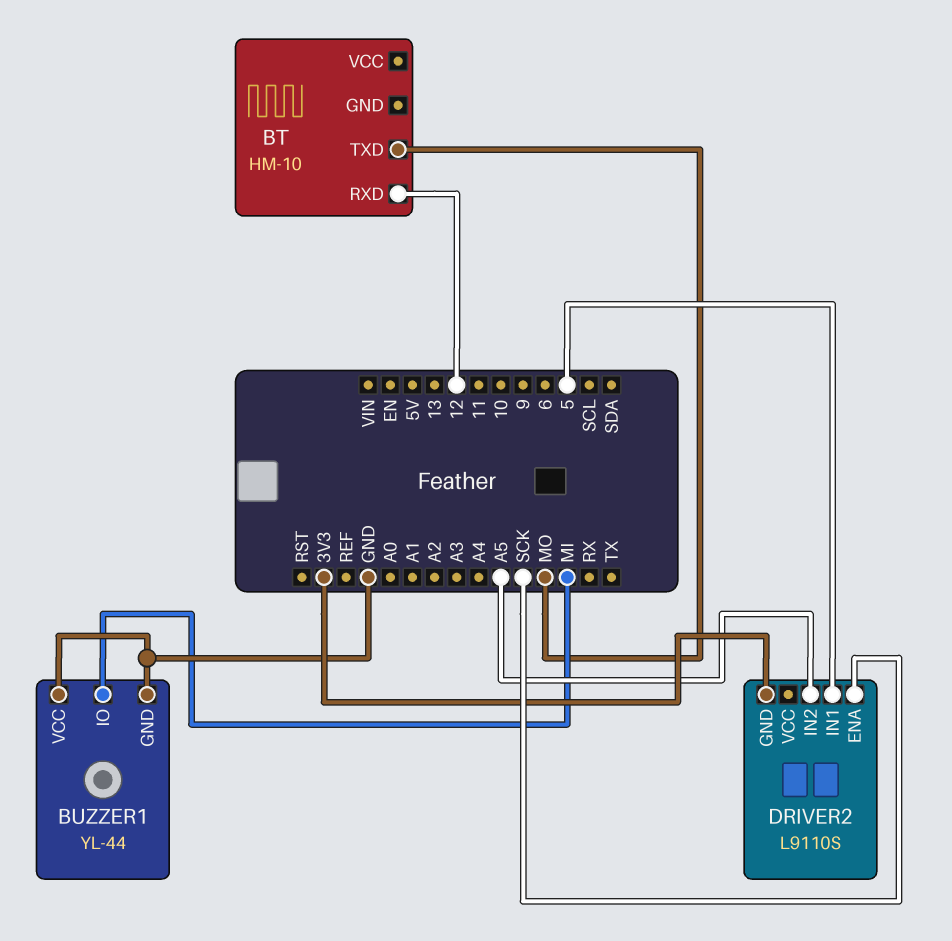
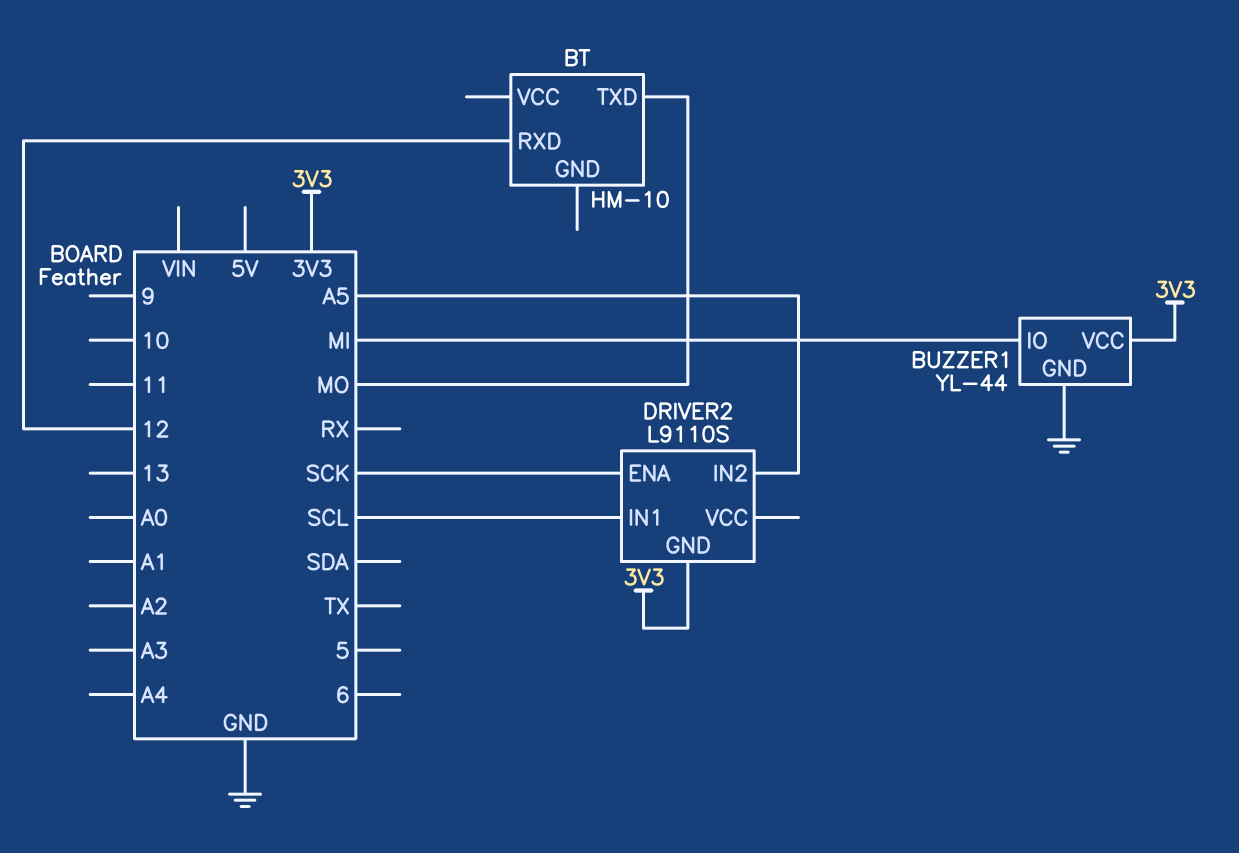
BUZZER1 pin VCC: GND -> 3V3
DRIVER2 pin IN1: 5 -> SCL

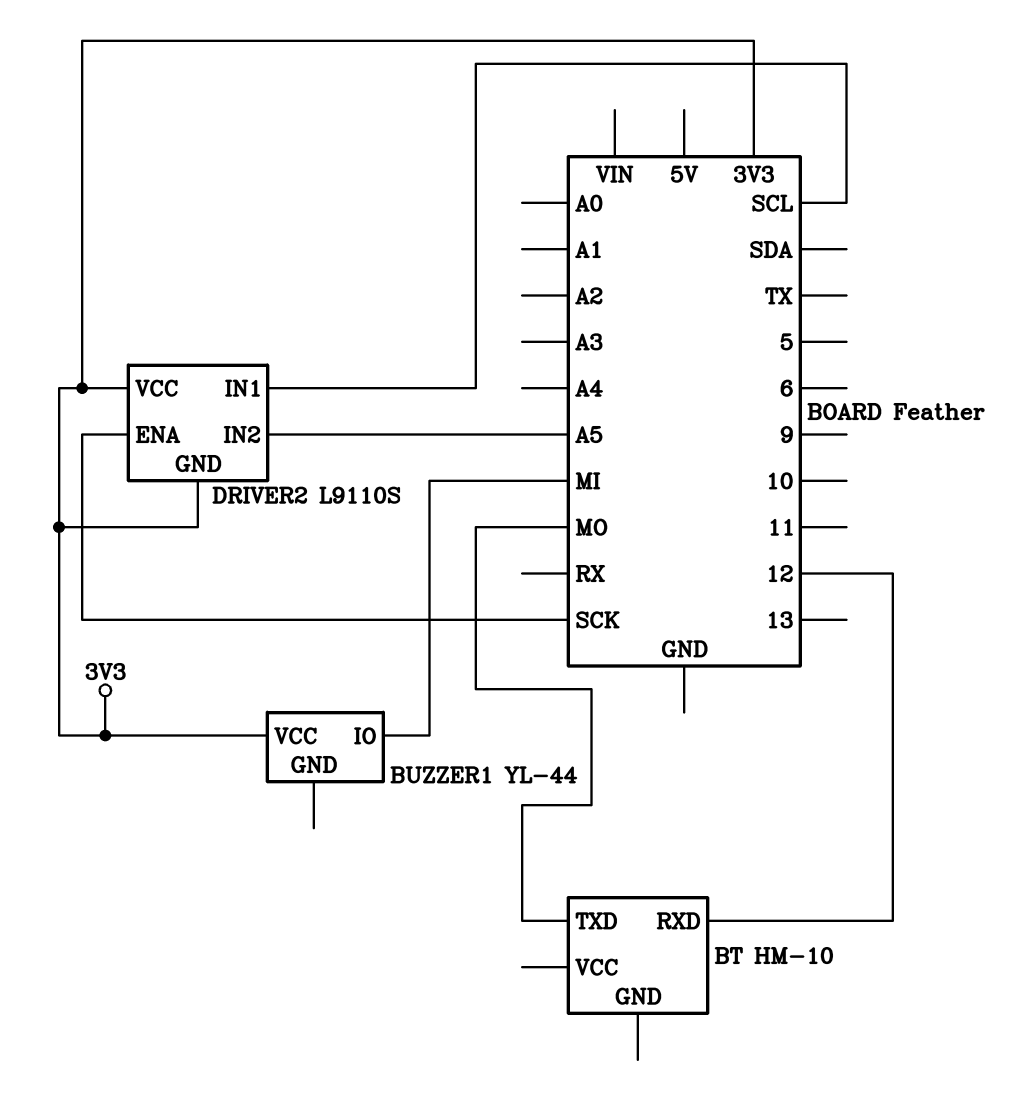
BUZZER1 pin GND: GND -> none
DRIVER2 pin VCC: none -> 3V3

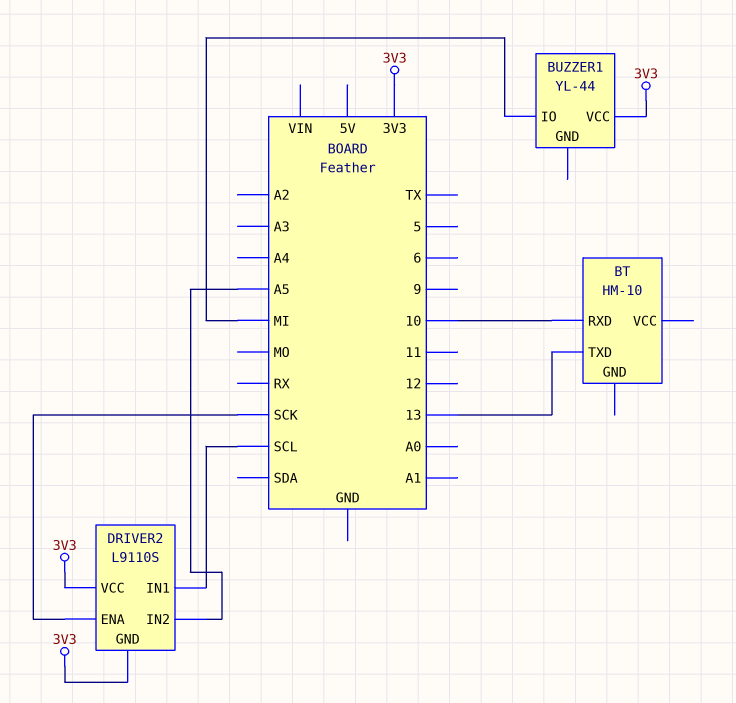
BT pin RXD: 12 -> 10
BT pin TXD: MO -> 13

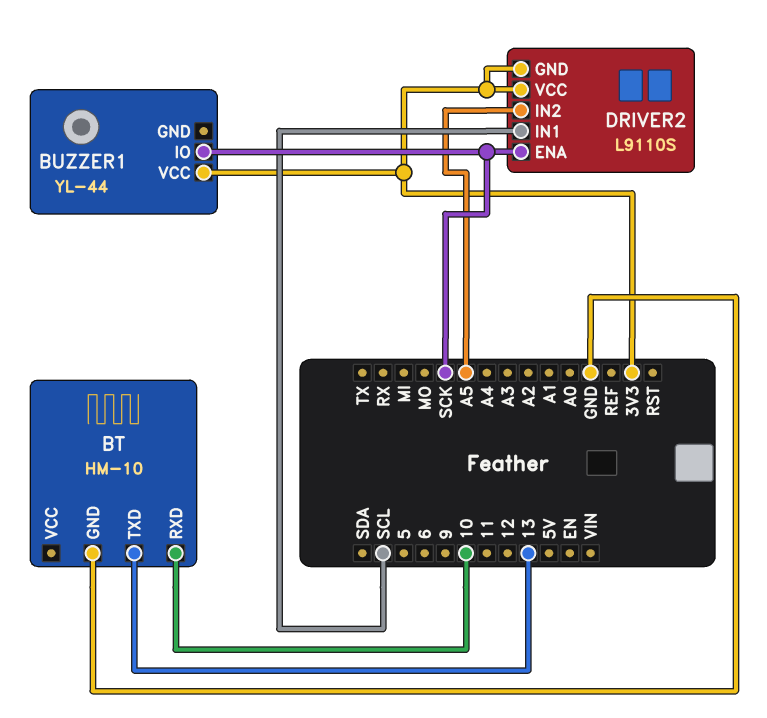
BT pin GND: none -> GND
BUZZER1 pin IO: MI -> SCK

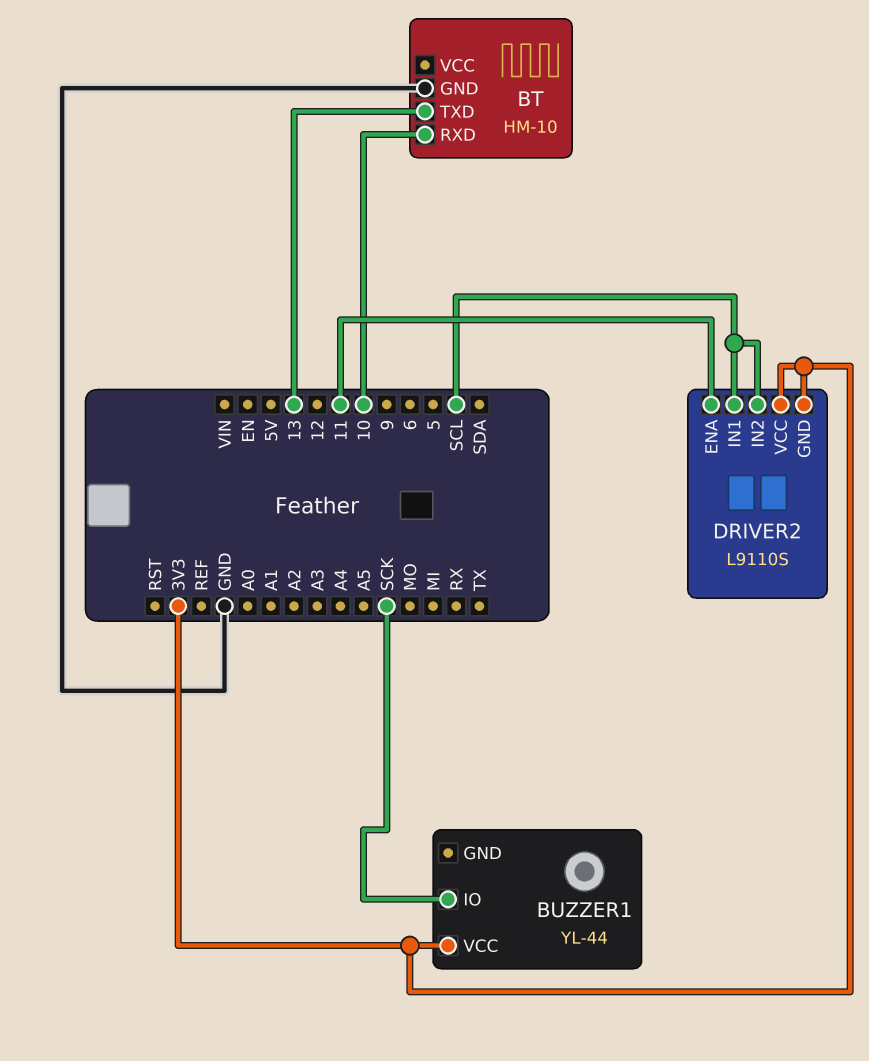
DRIVER2 pin ENA: SCK -> 11
DRIVER2 pin IN2: A5 -> SCL

